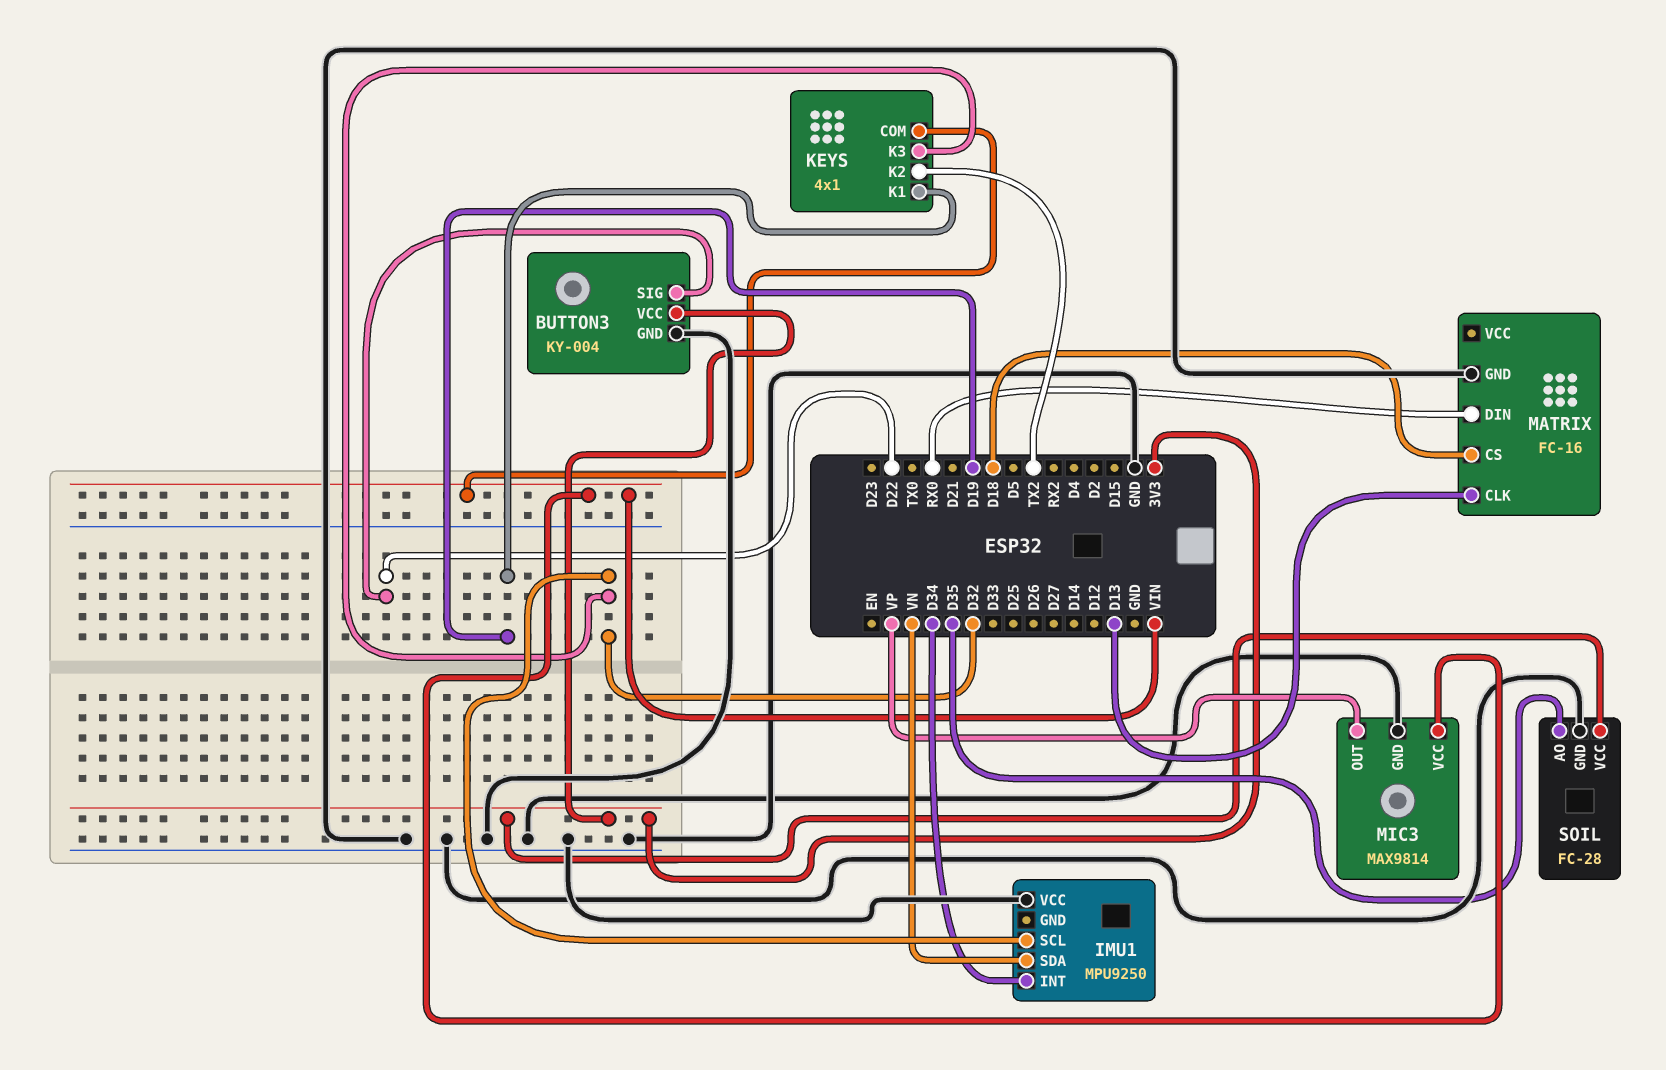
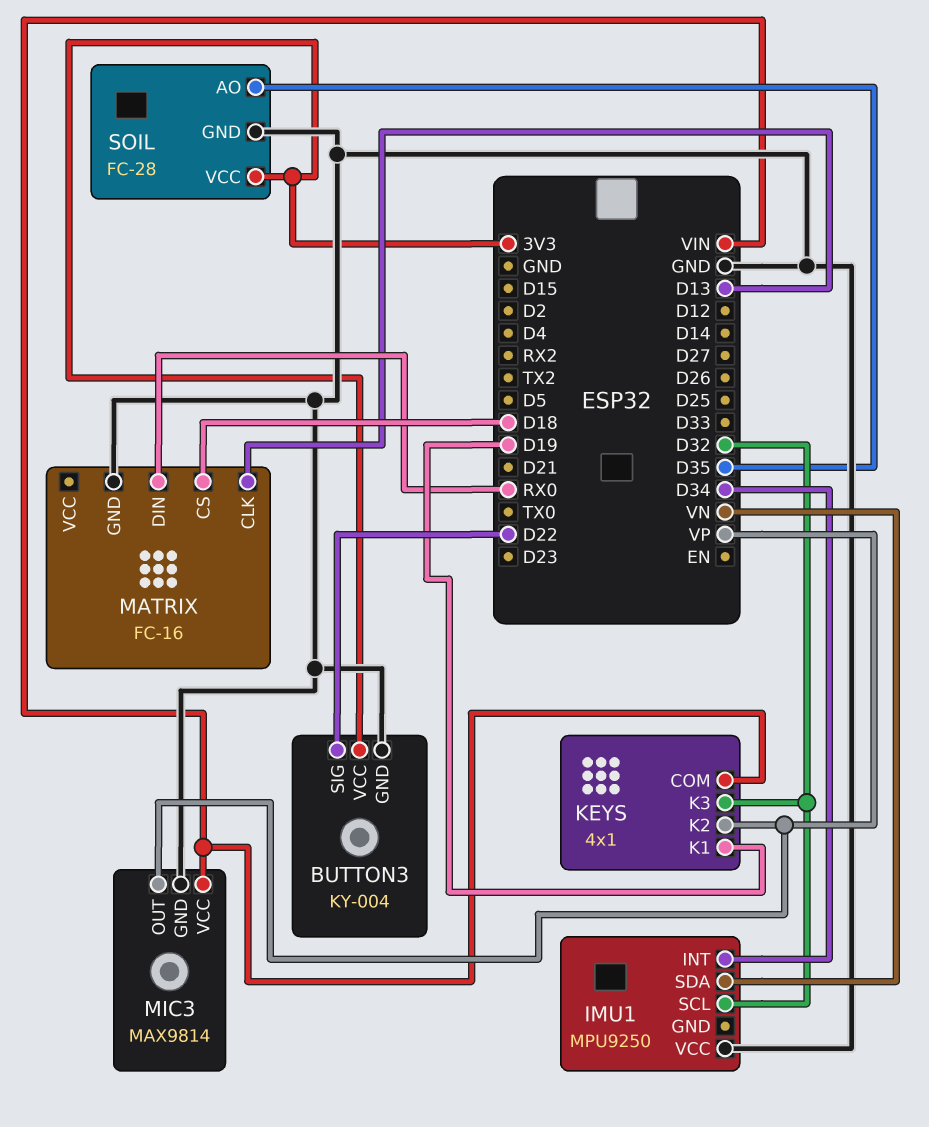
KEYS pin K2: TX2 -> VP

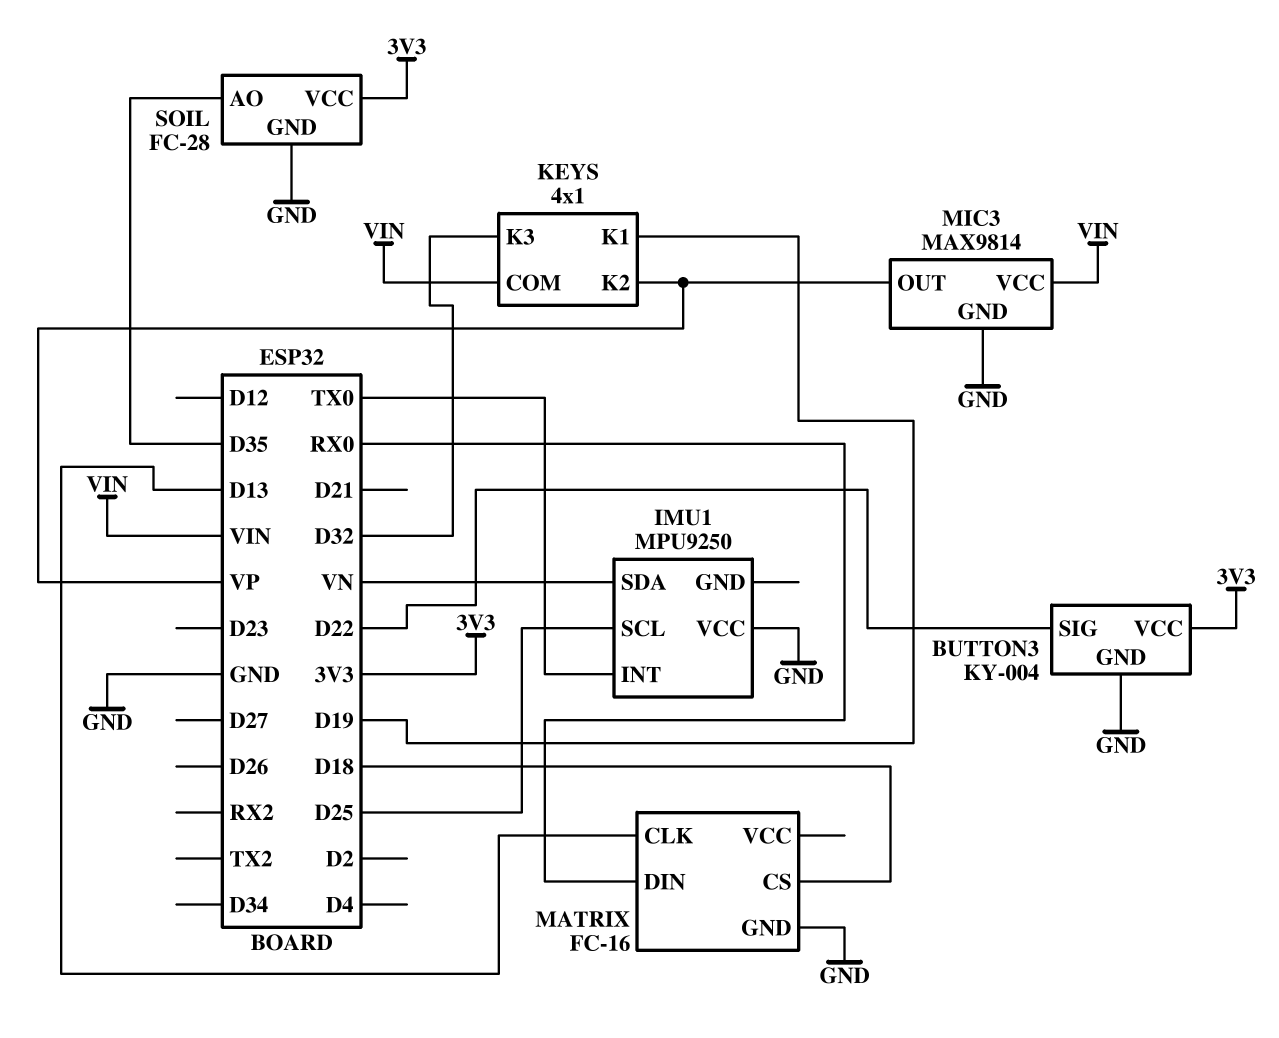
IMU1 pin INT: D34 -> TX0
IMU1 pin SCL: D32 -> D25

